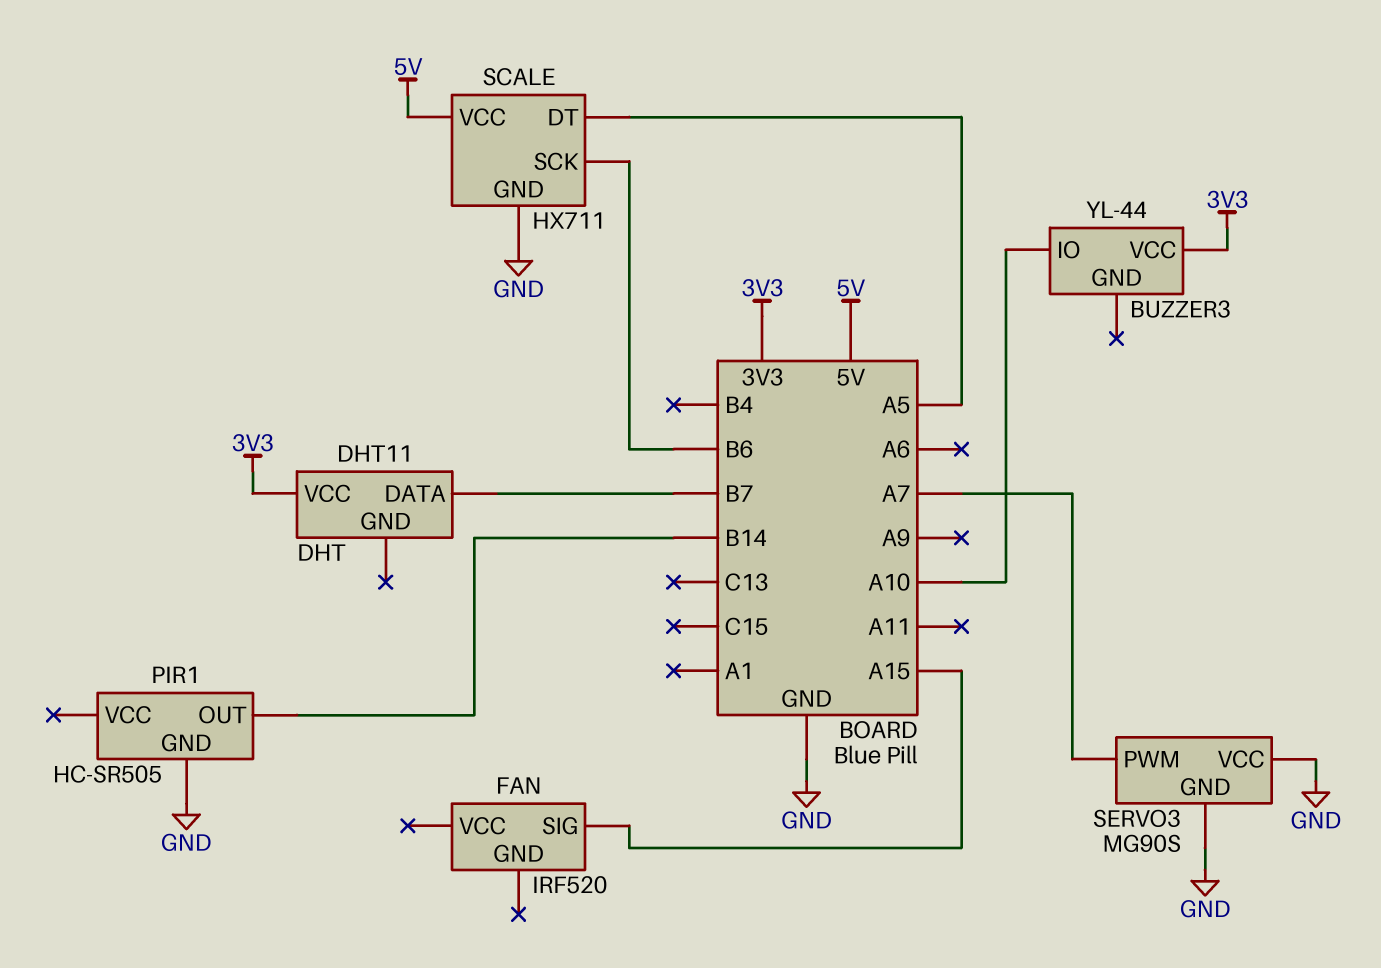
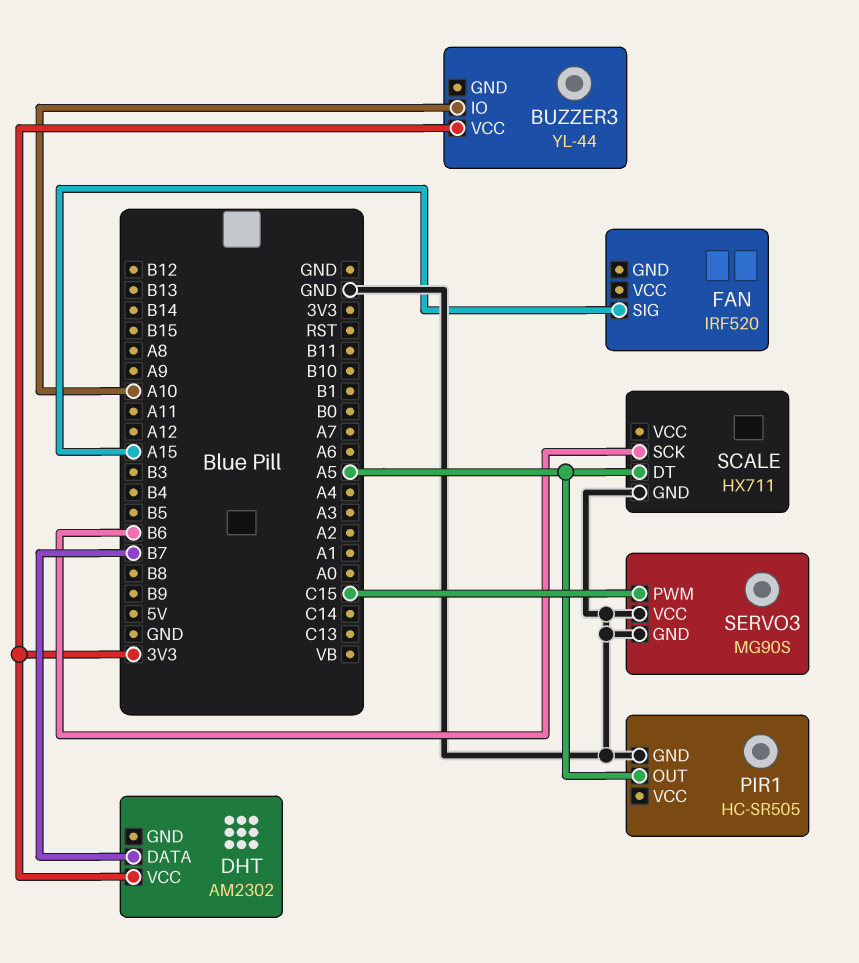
DHT: DHT11 -> AM2302
PIR1 pin OUT: B14 -> A5
SCALE pin VCC: 5V -> none
SERVO3 pin PWM: A7 -> C15

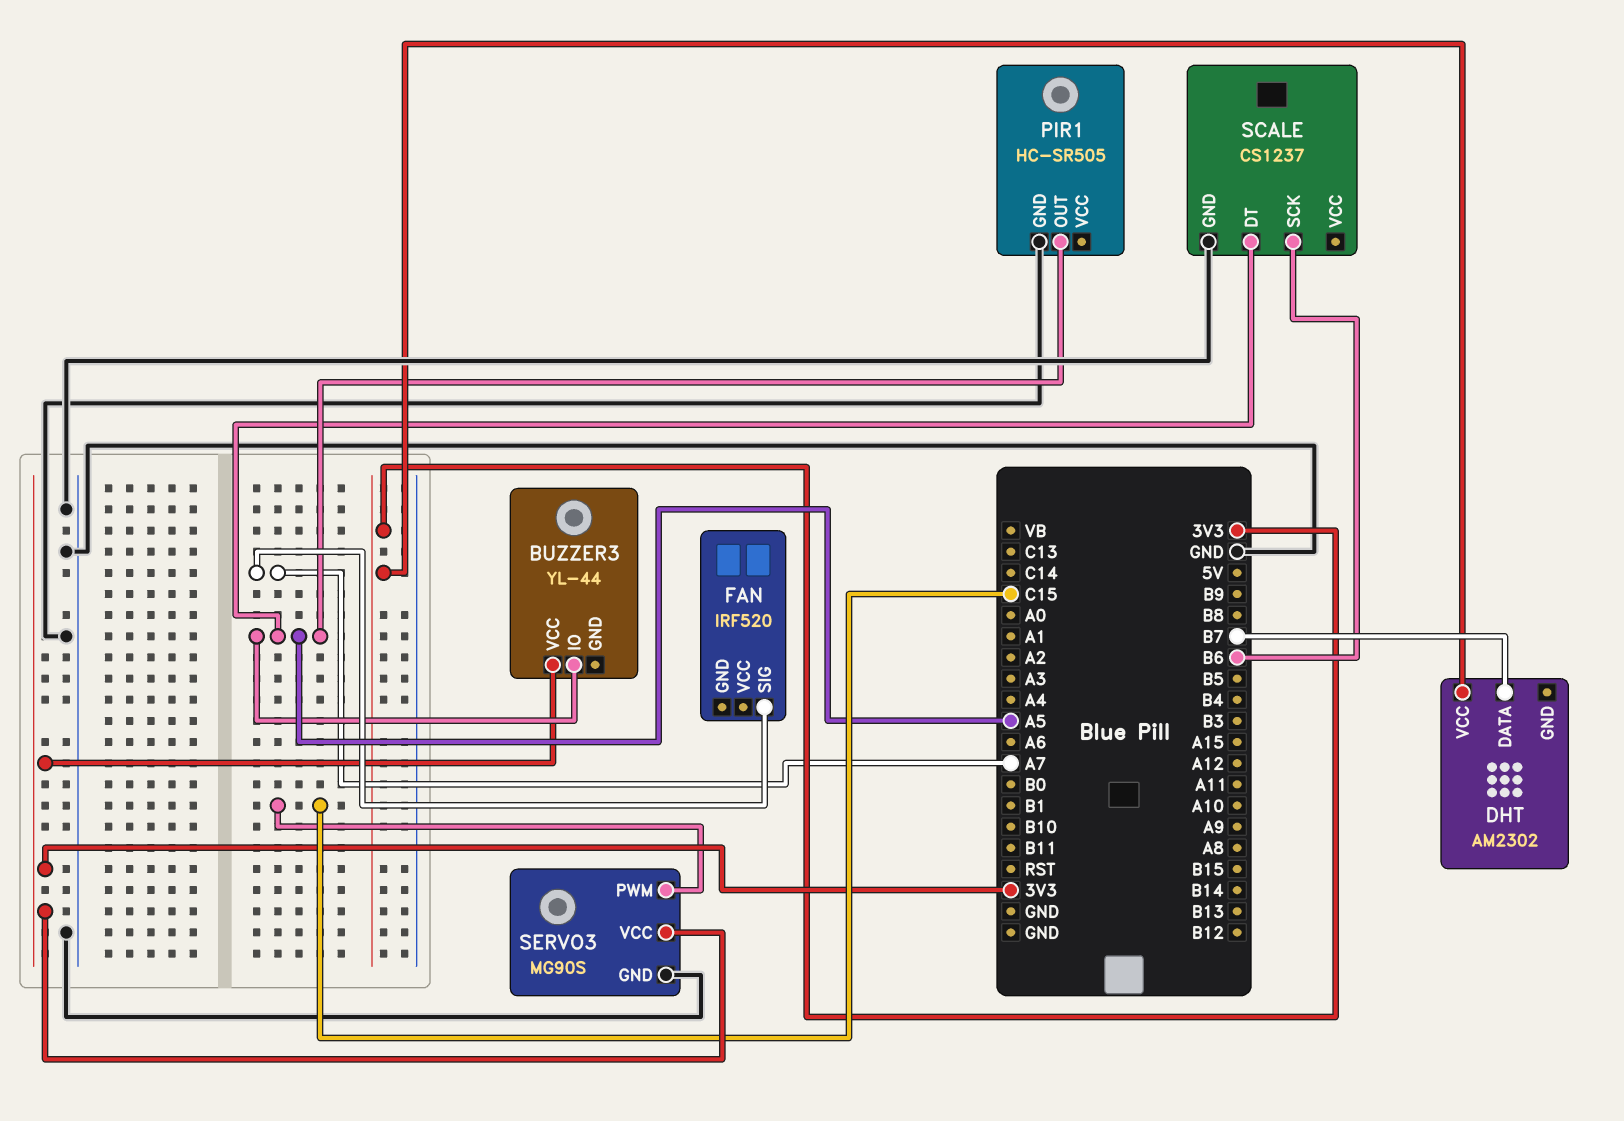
BUZZER3 pin IO: A10 -> A5
FAN pin SIG: A15 -> A7
SCALE: HX711 -> CS1237
SERVO3 pin VCC: GND -> 3V3

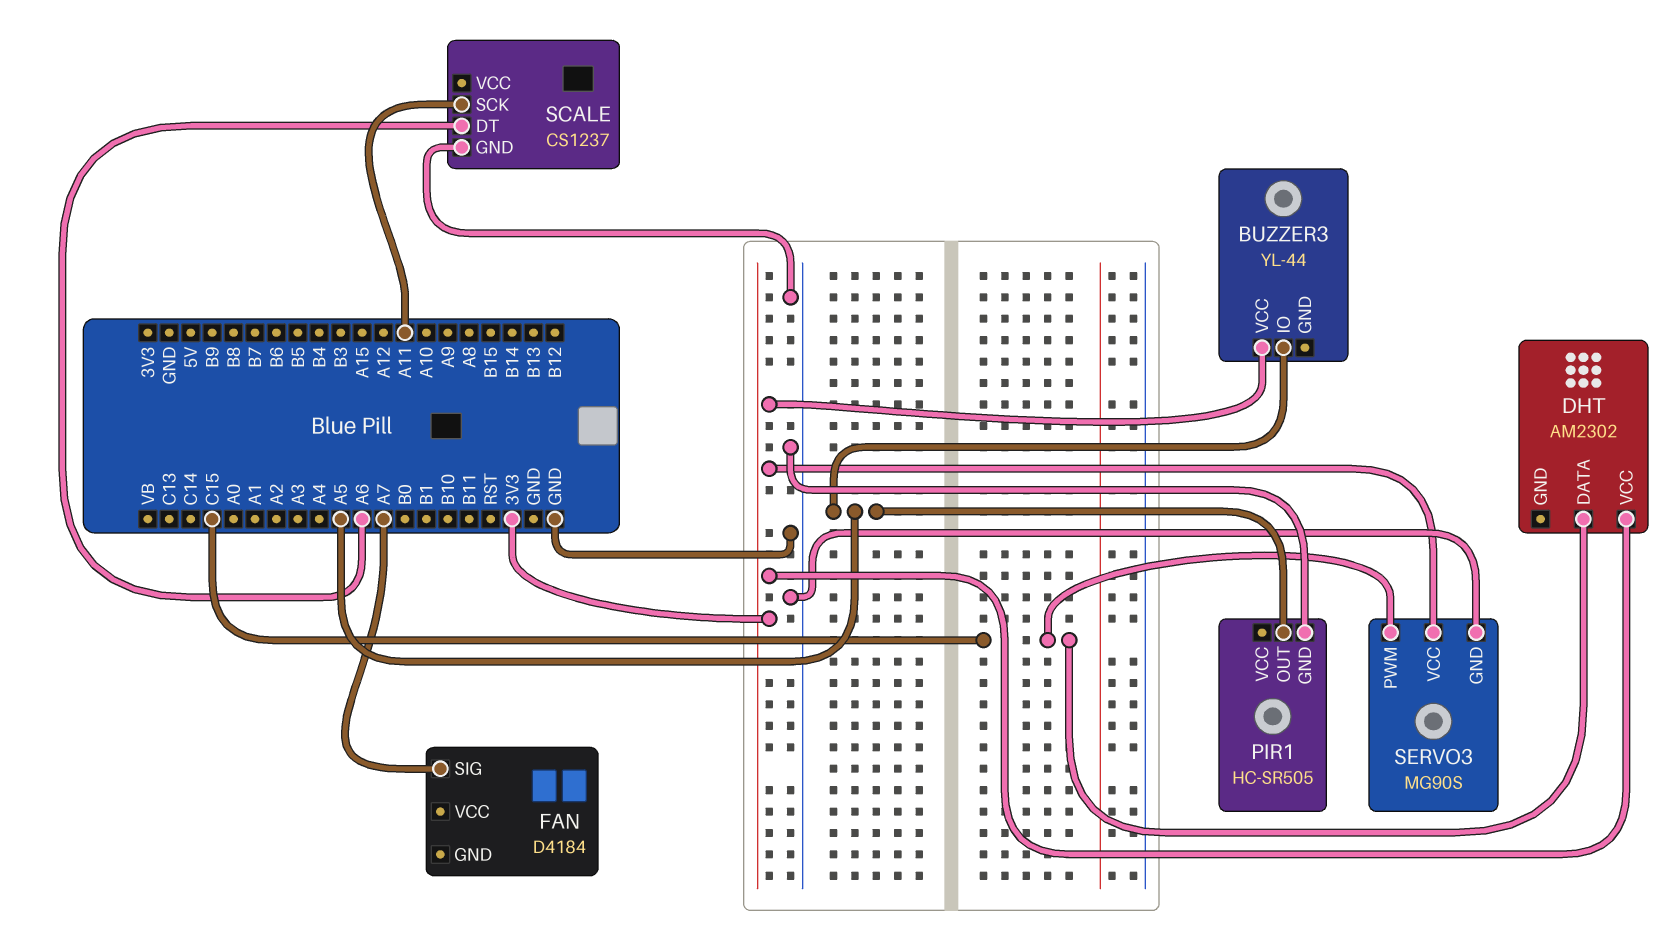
DHT pin DATA: B7 -> C15
FAN: IRF520 -> D4184
SCALE pin DT: A5 -> A6
SCALE pin SCK: B6 -> A11

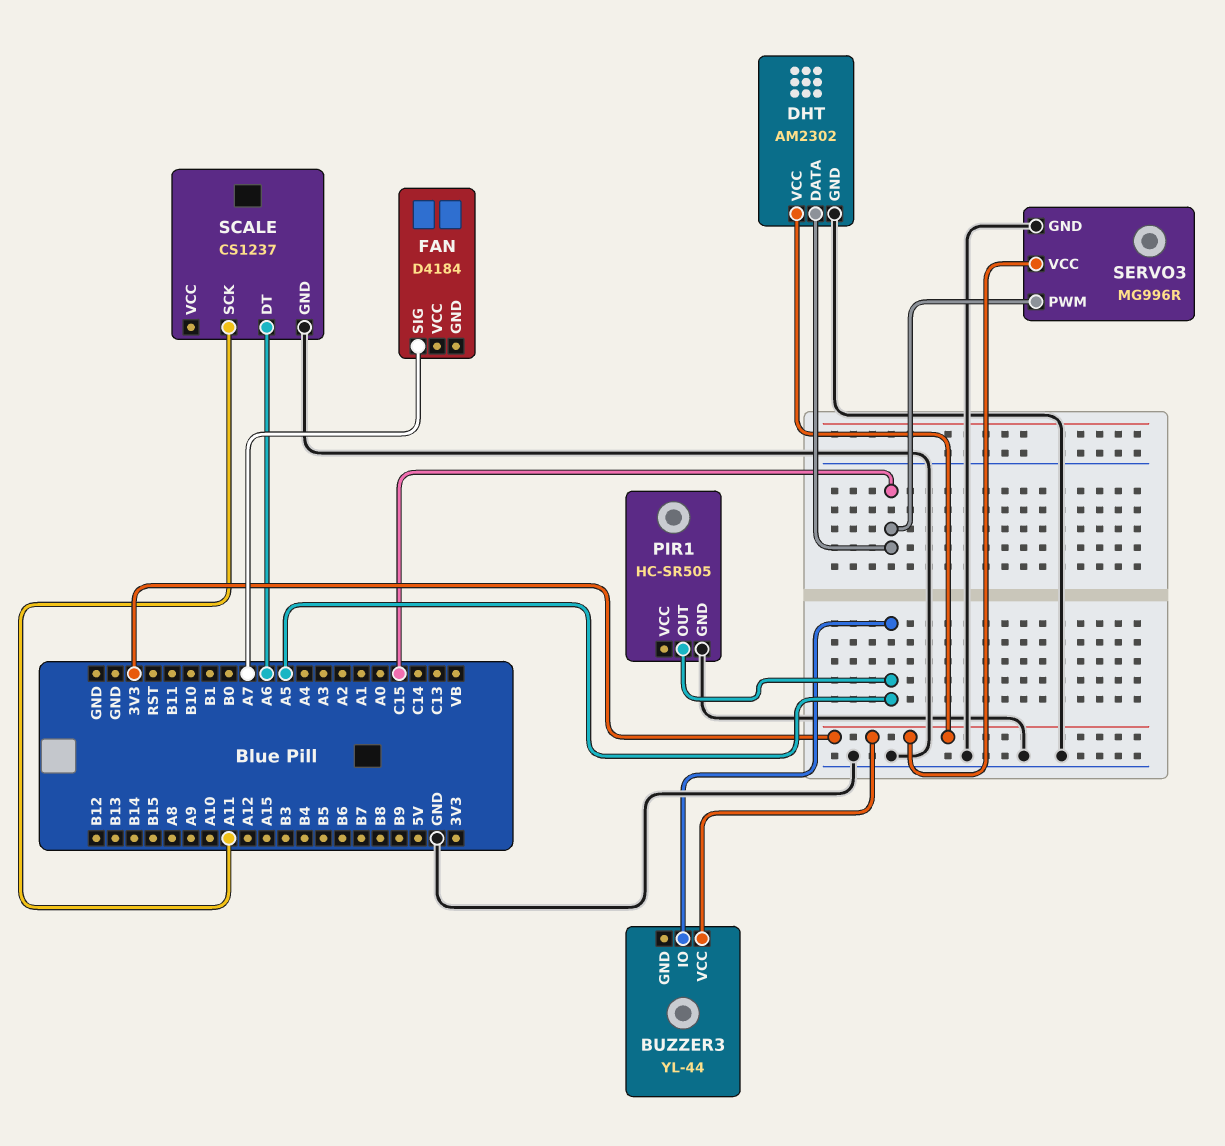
DHT pin GND: none -> GND
SERVO3: MG90S -> MG996R

